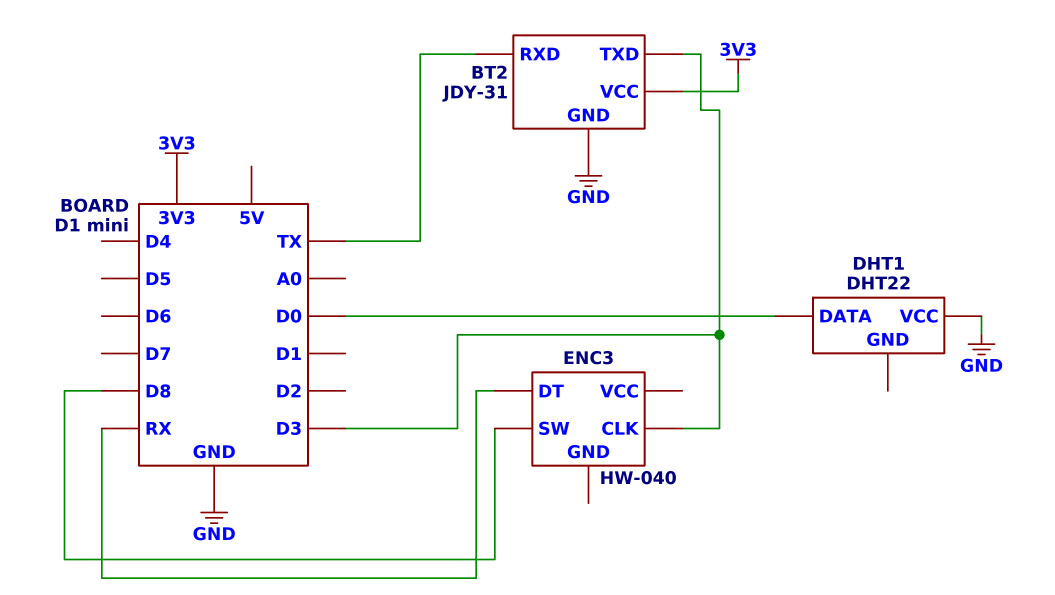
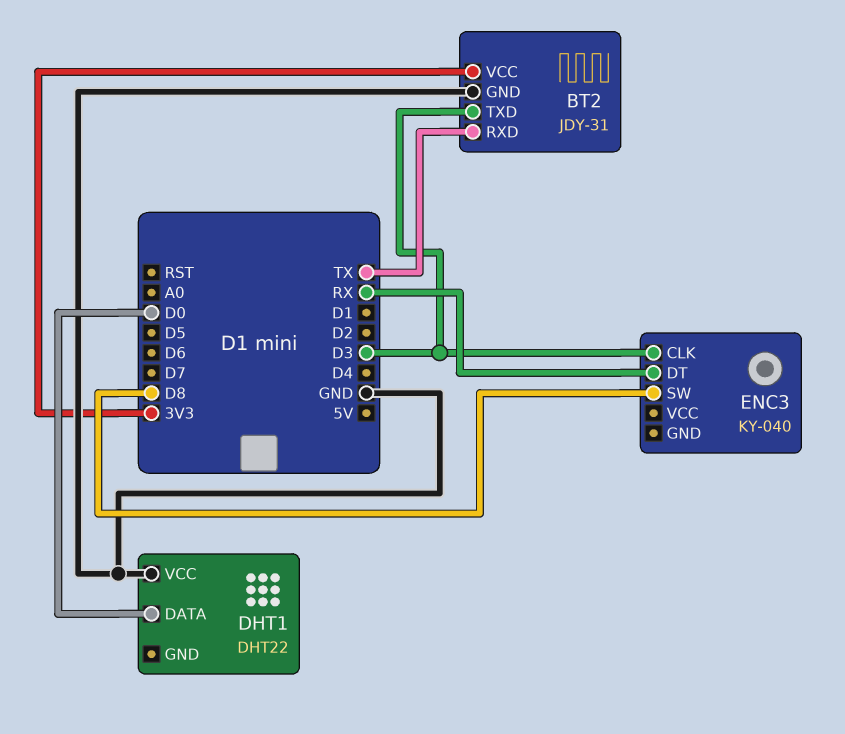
ENC3: HW-040 -> KY-040

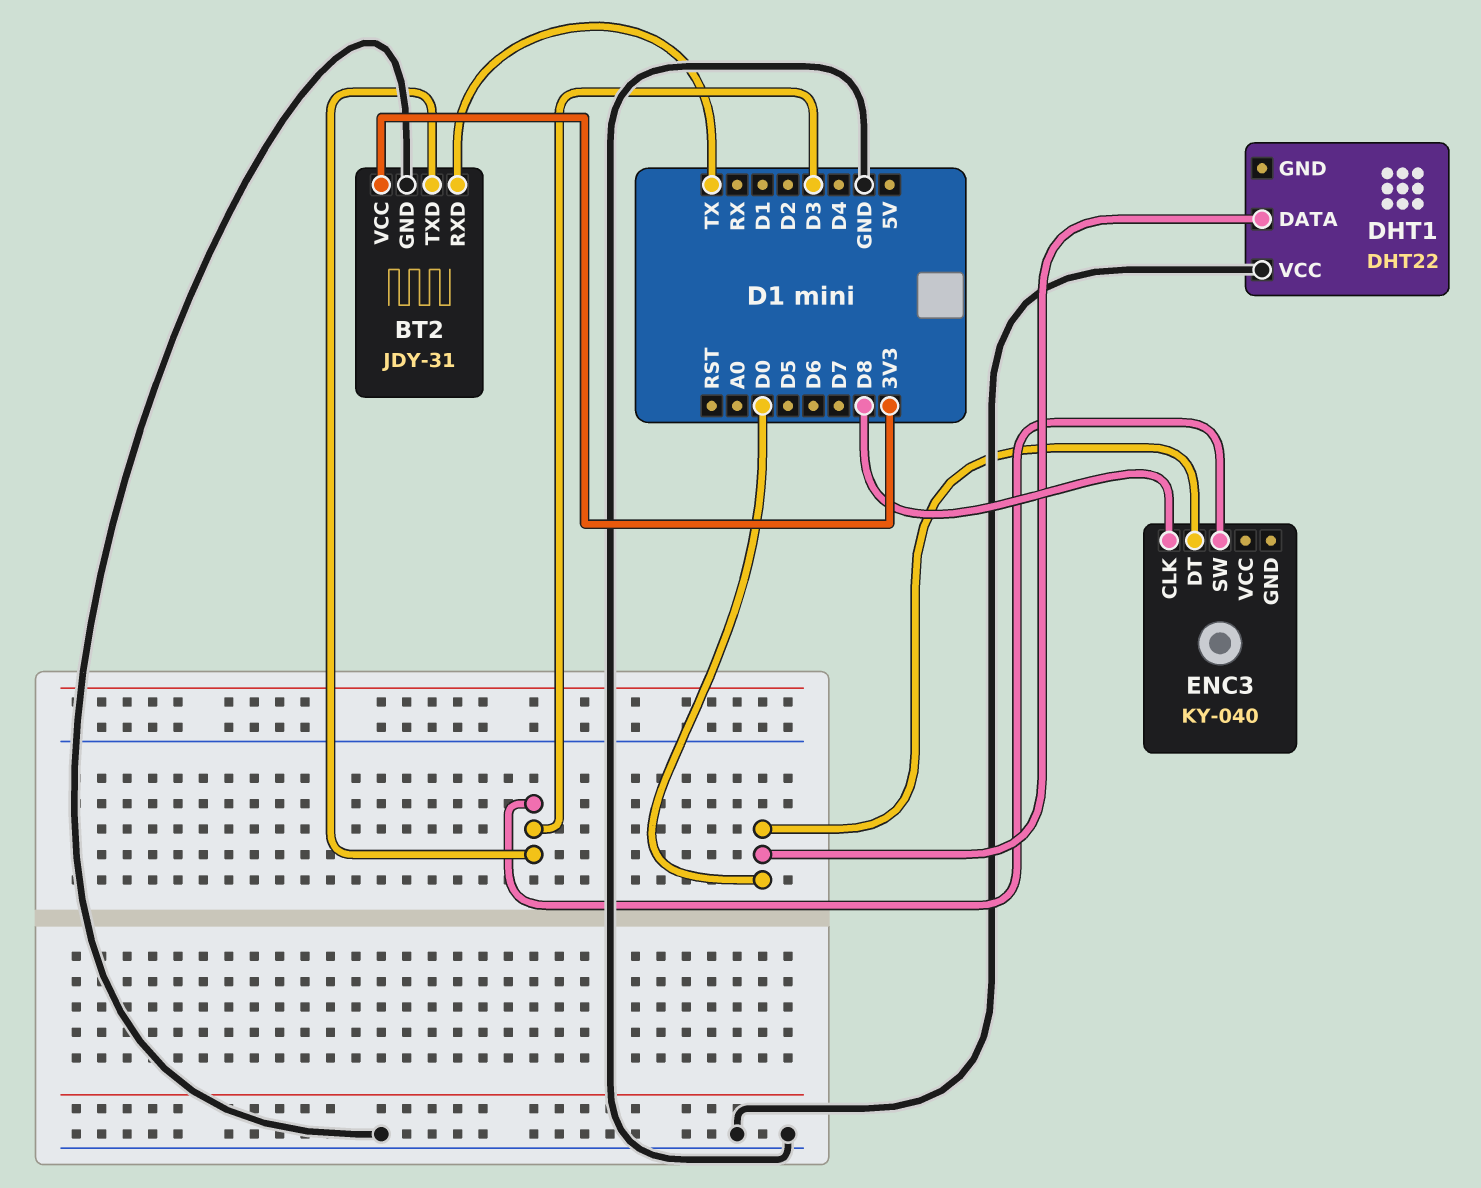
ENC3 pin CLK: D3 -> D8
ENC3 pin DT: RX -> D0
ENC3 pin SW: D8 -> D3

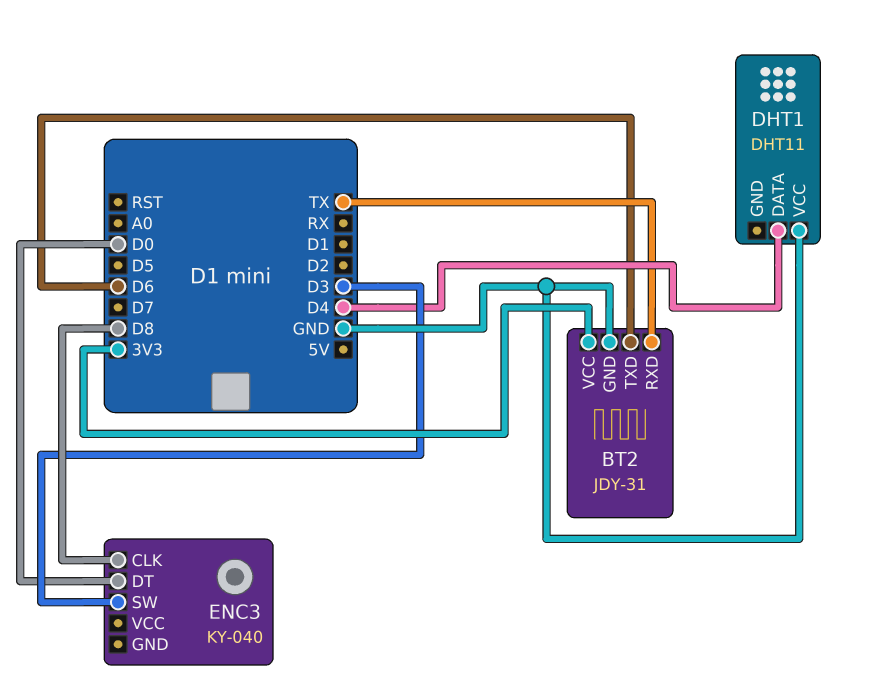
BT2 pin TXD: D3 -> D6
DHT1: DHT22 -> DHT11
DHT1 pin DATA: D0 -> D4

